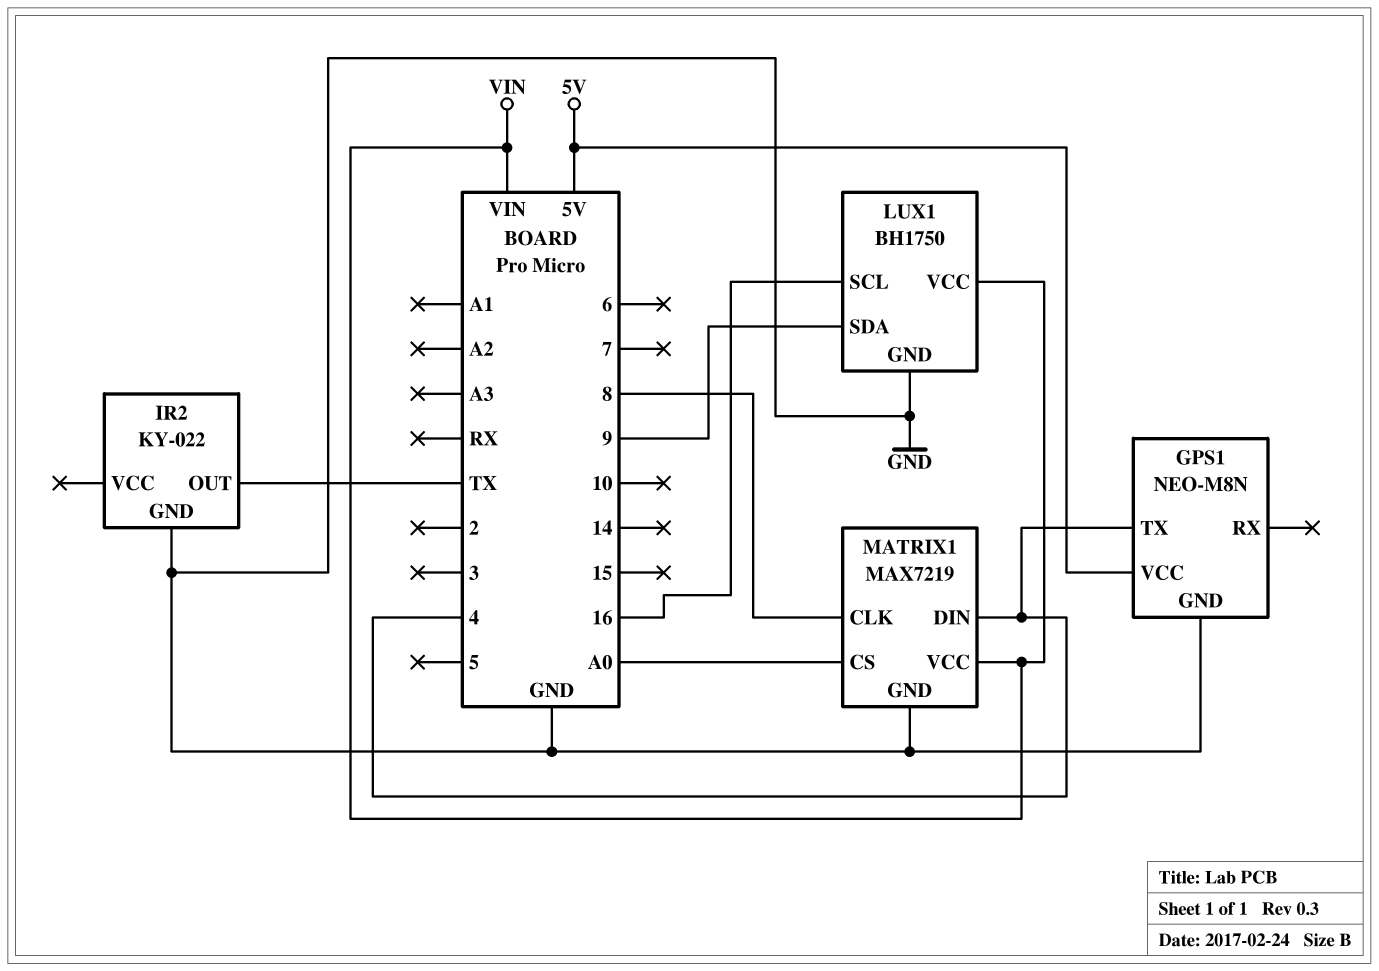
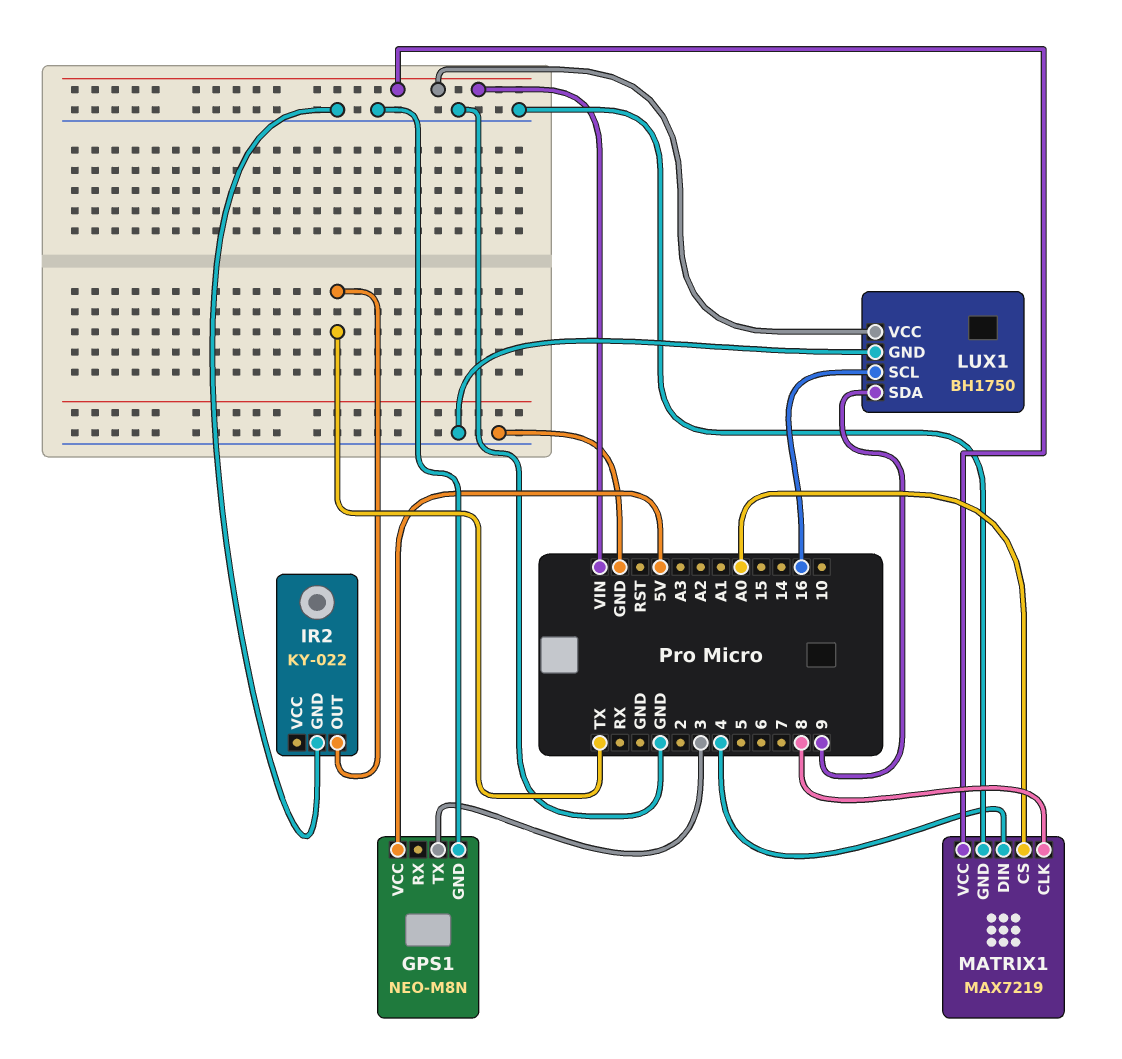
GPS1 pin TX: 4 -> 3

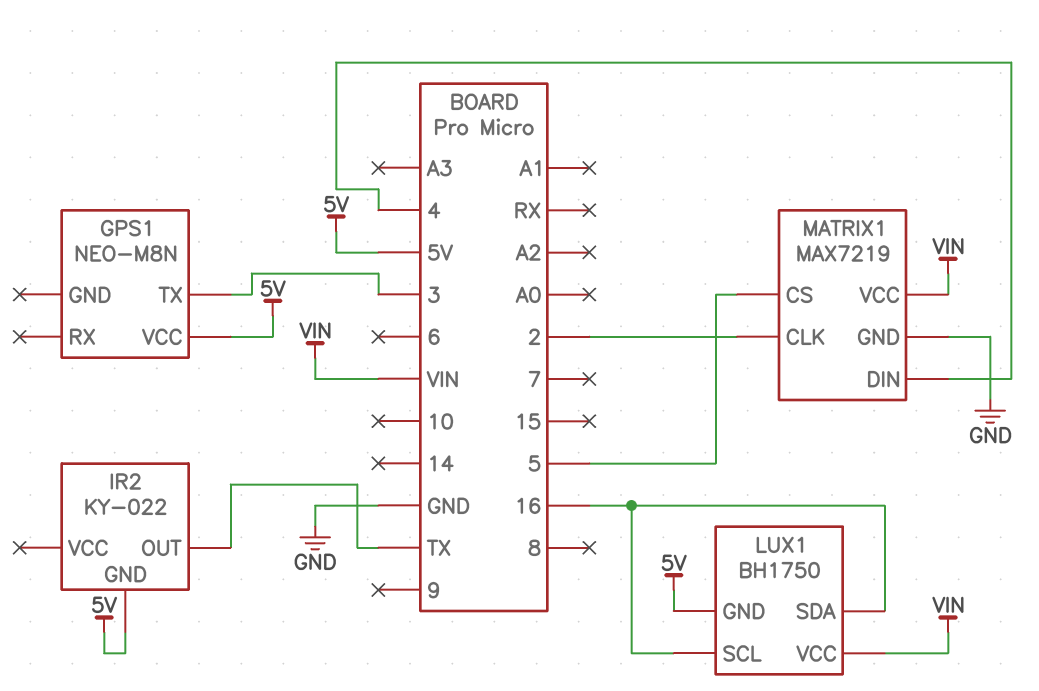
GPS1 pin GND: GND -> none
IR2 pin GND: GND -> 5V
LUX1 pin GND: GND -> 5V
LUX1 pin SDA: 9 -> 16
MATRIX1 pin CLK: 8 -> 2
MATRIX1 pin CS: A0 -> 5

